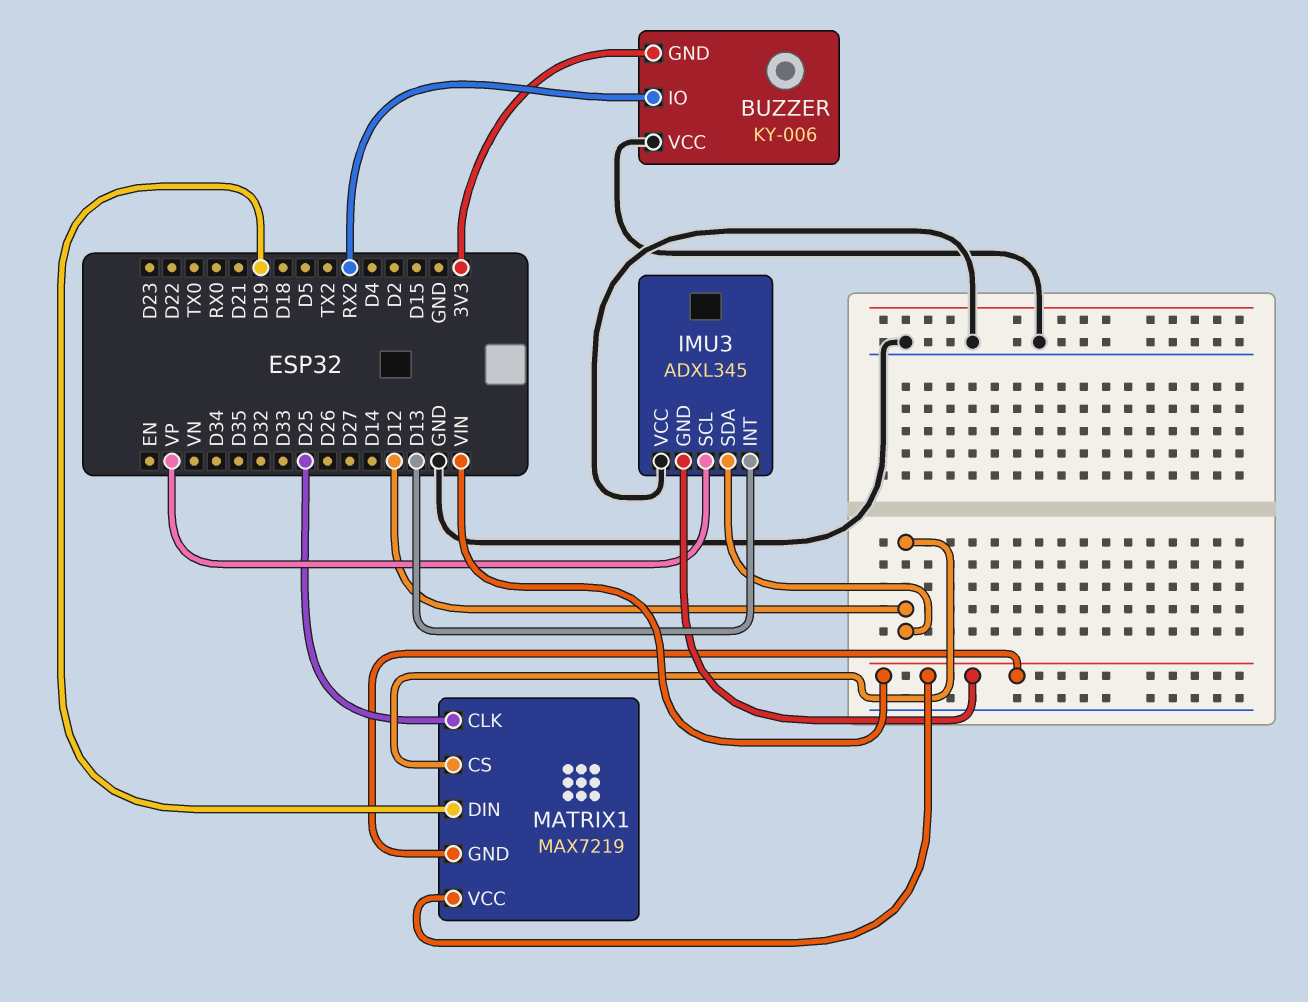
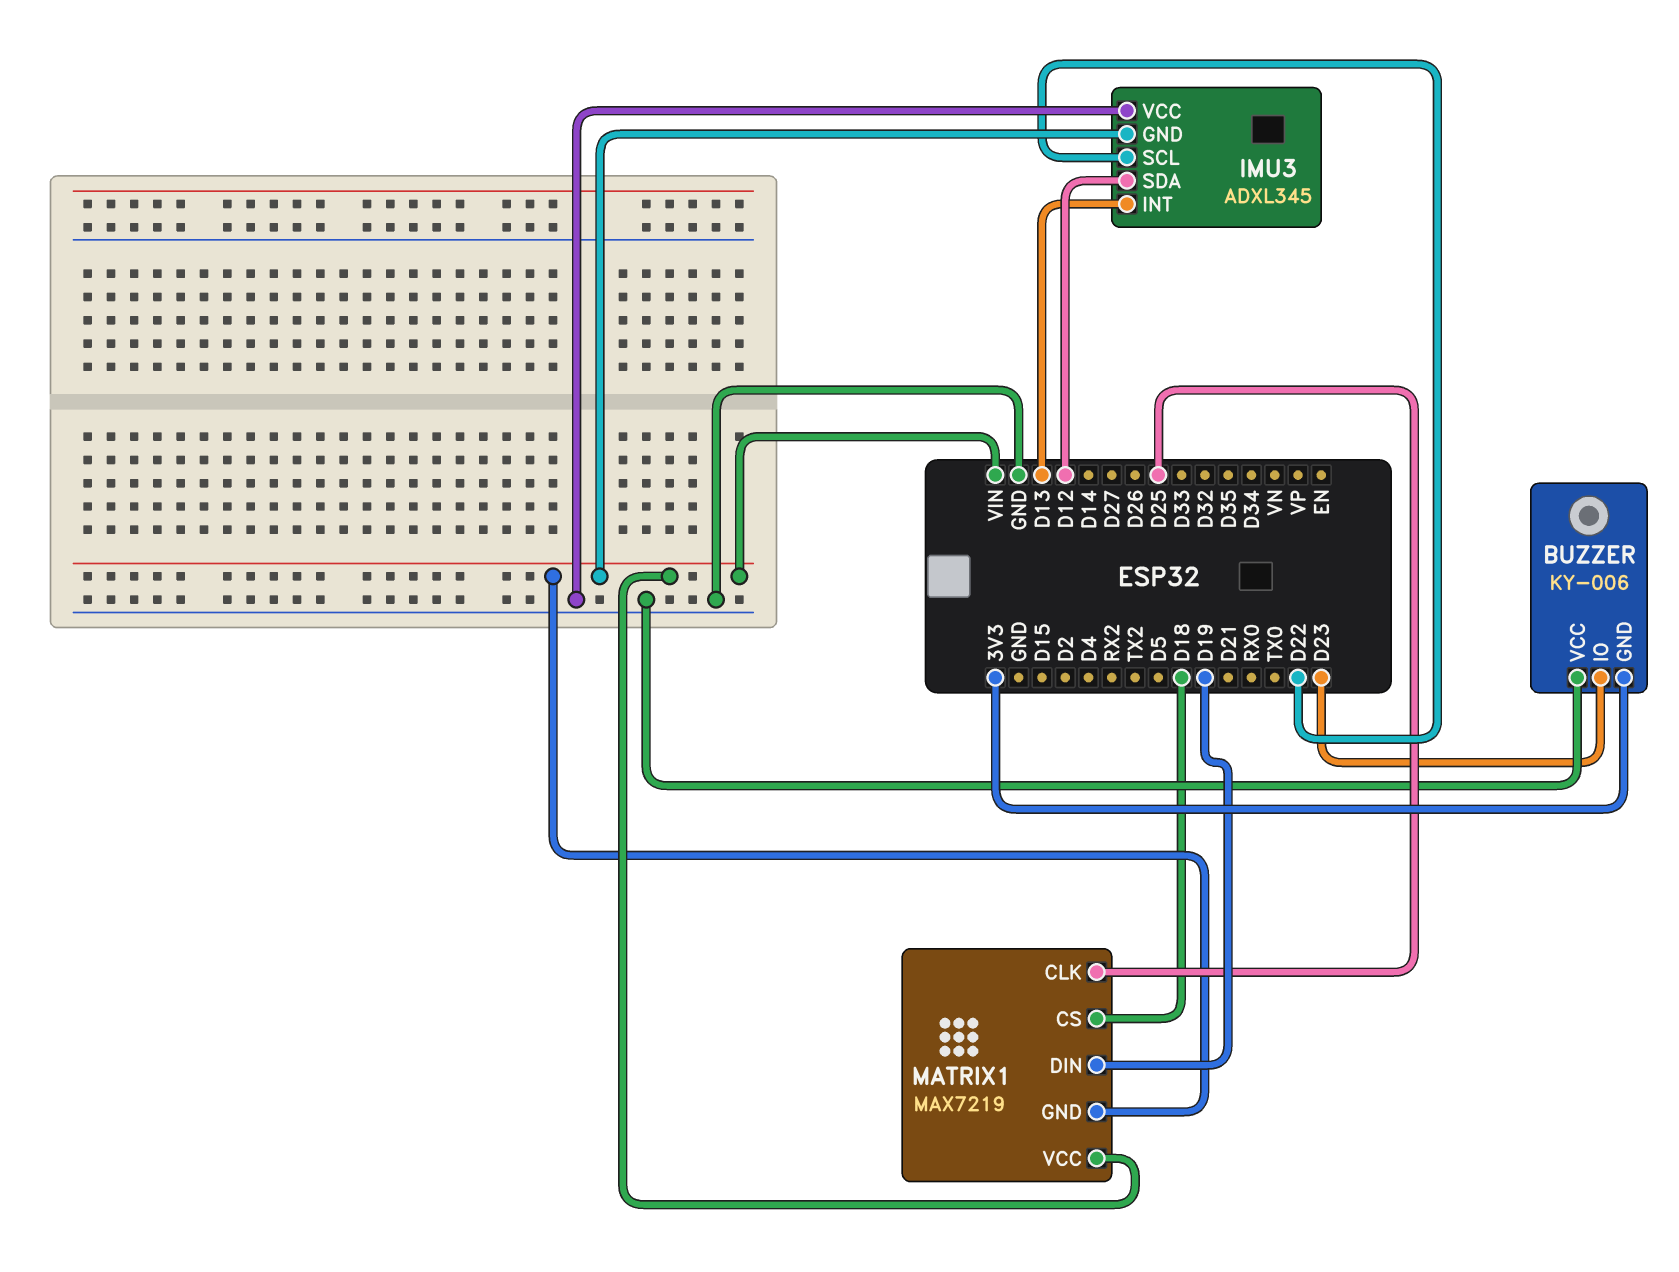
BUZZER pin IO: RX2 -> D23
IMU3 pin SCL: VP -> D22
MATRIX1 pin CS: D12 -> D18

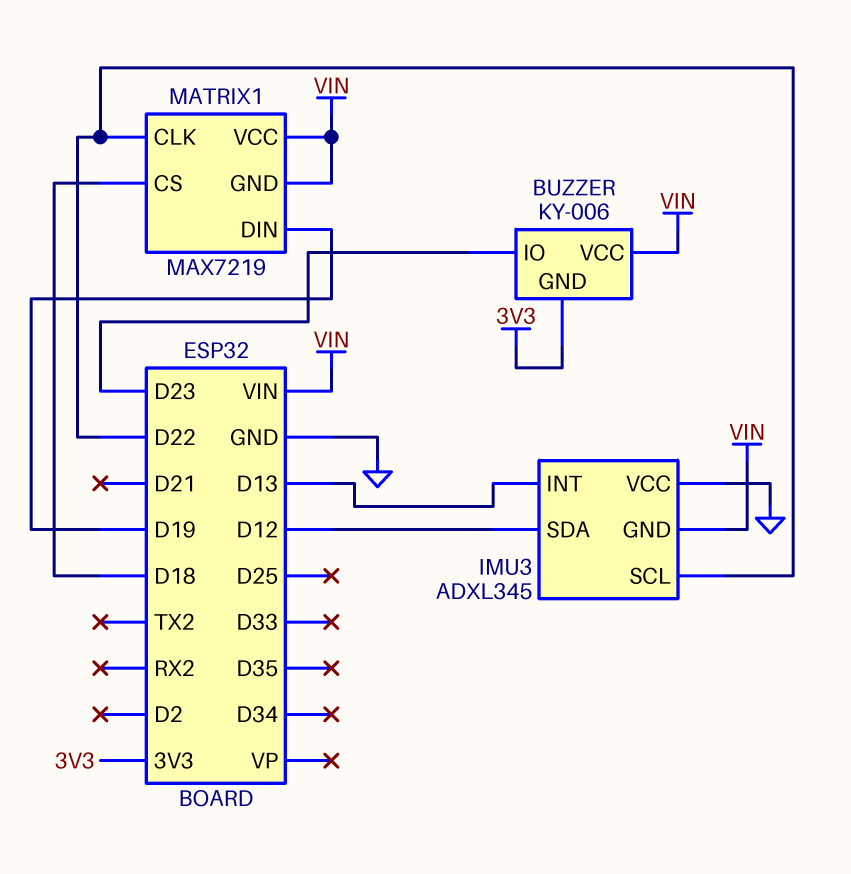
BUZZER pin VCC: GND -> VIN
MATRIX1 pin CLK: D25 -> D22

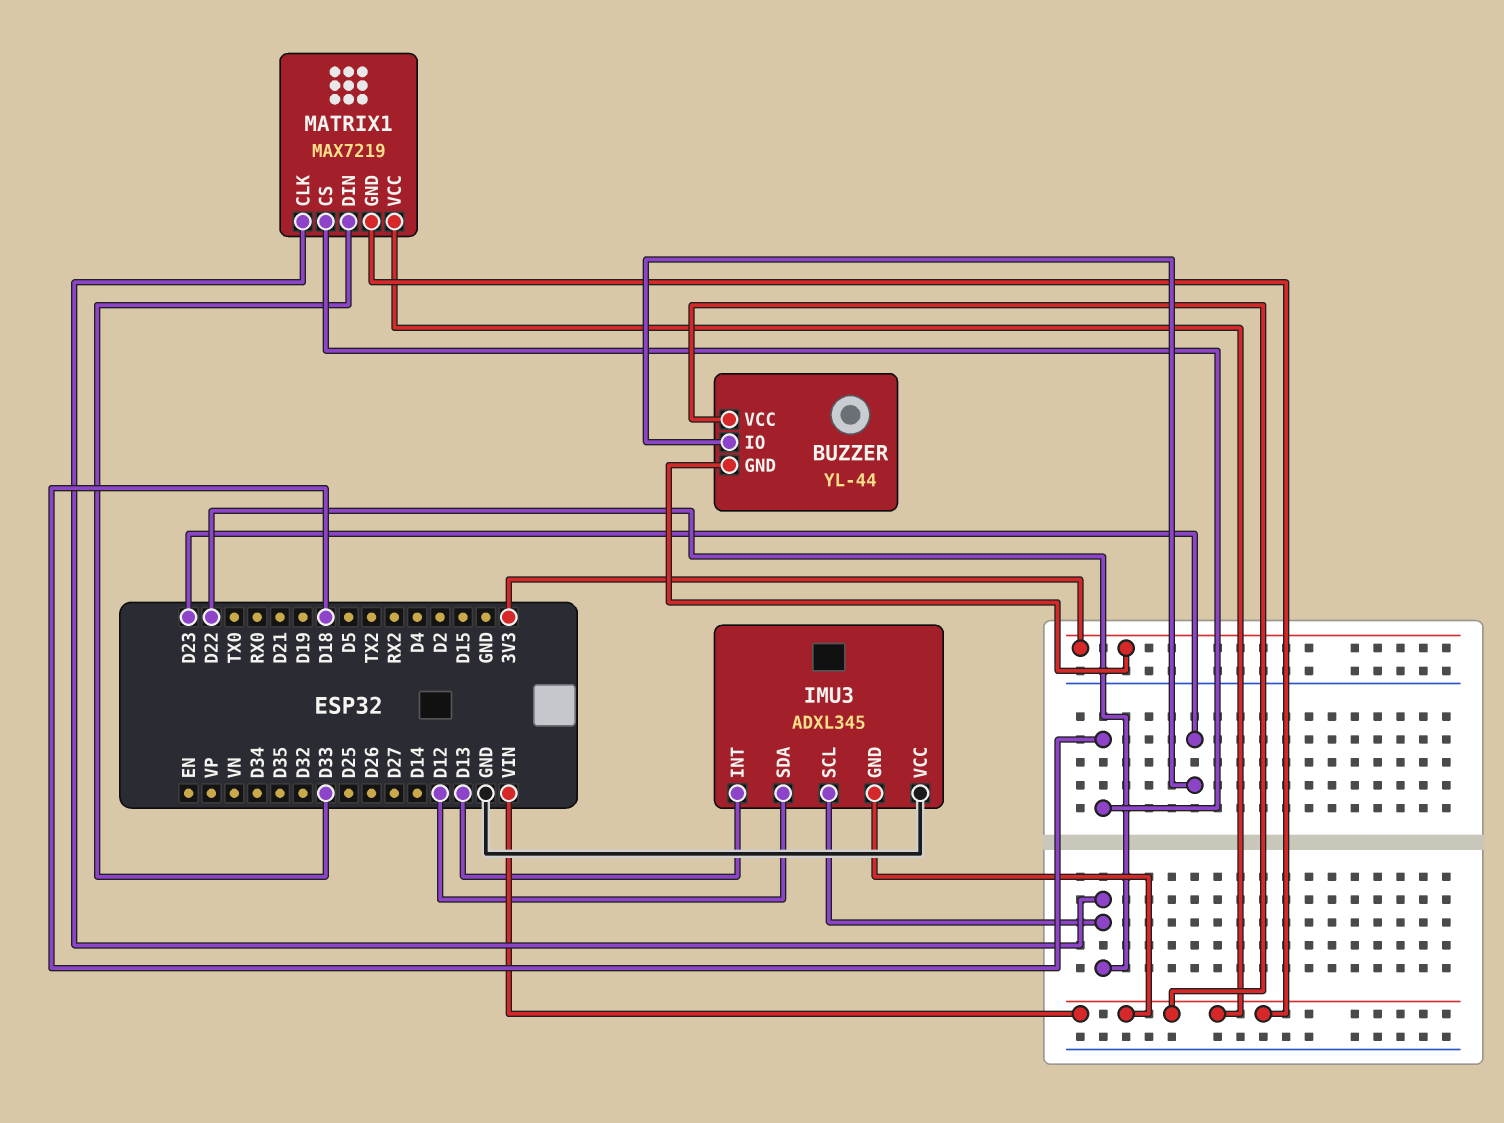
BUZZER: KY-006 -> YL-44
MATRIX1 pin DIN: D19 -> D33

